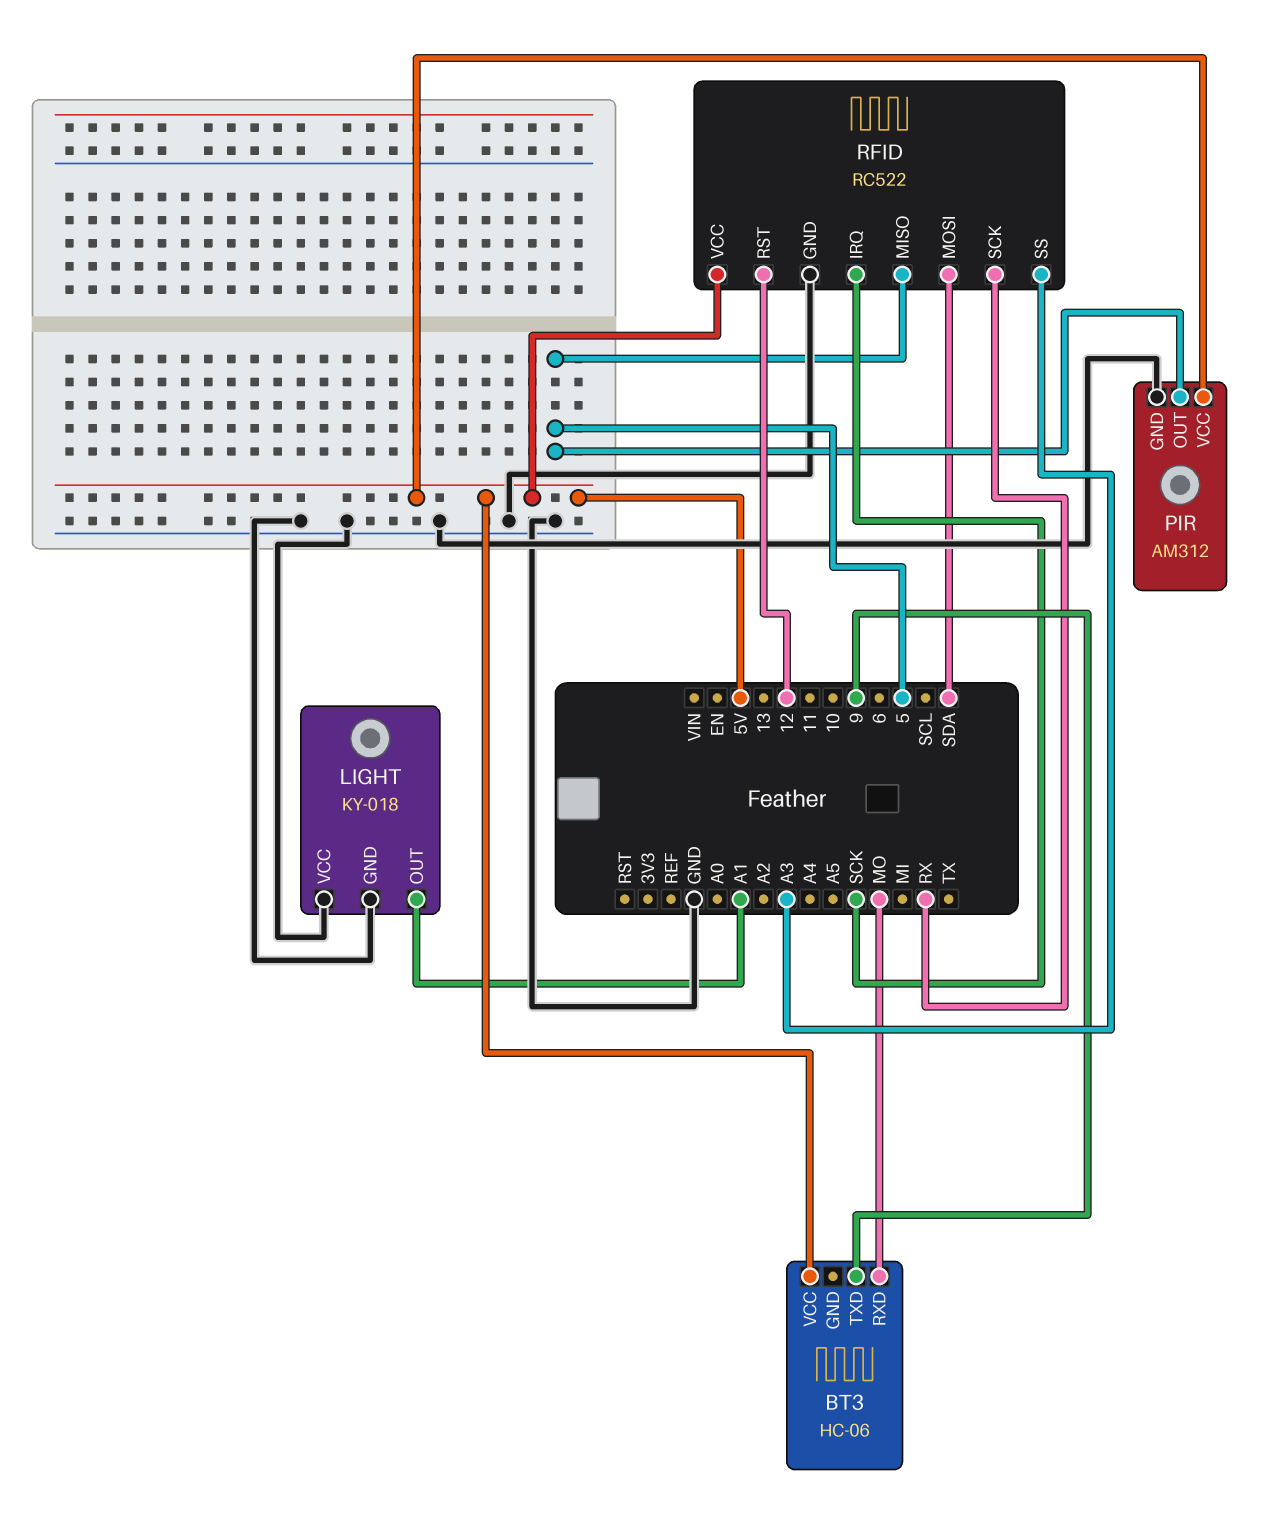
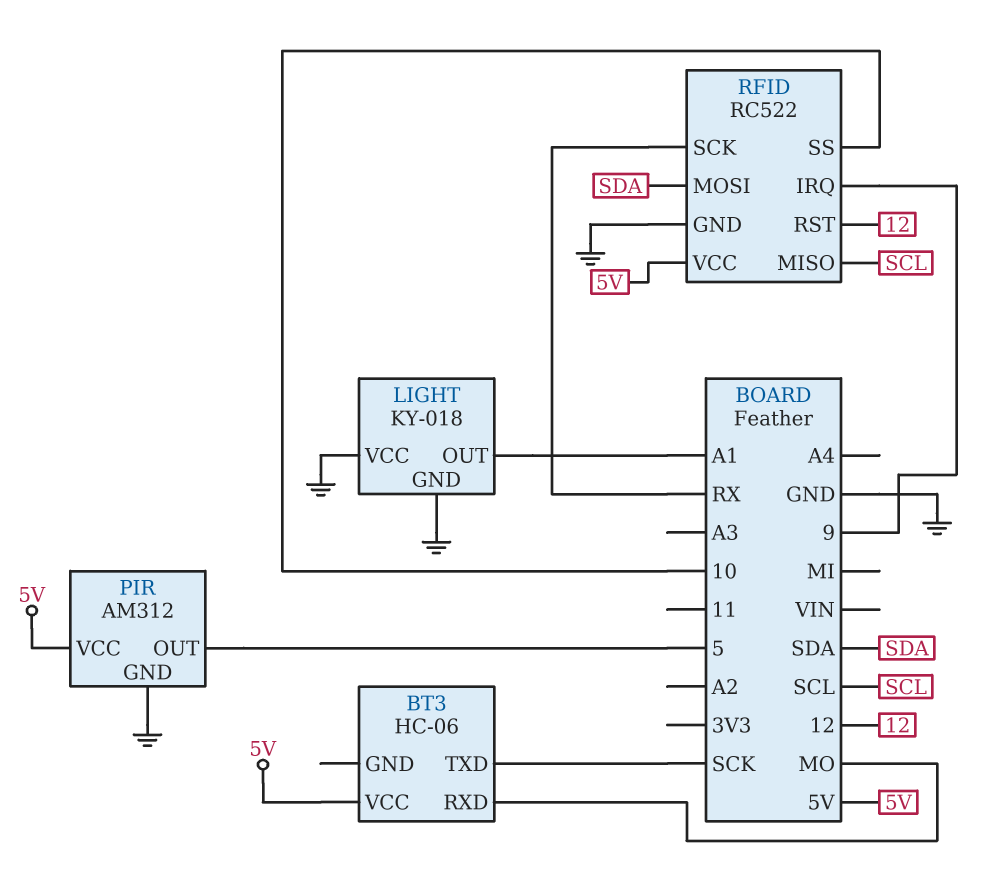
BT3 pin TXD: 9 -> SCK
RFID pin IRQ: SCK -> 9
RFID pin MISO: 5 -> SCL
RFID pin SS: A3 -> 10

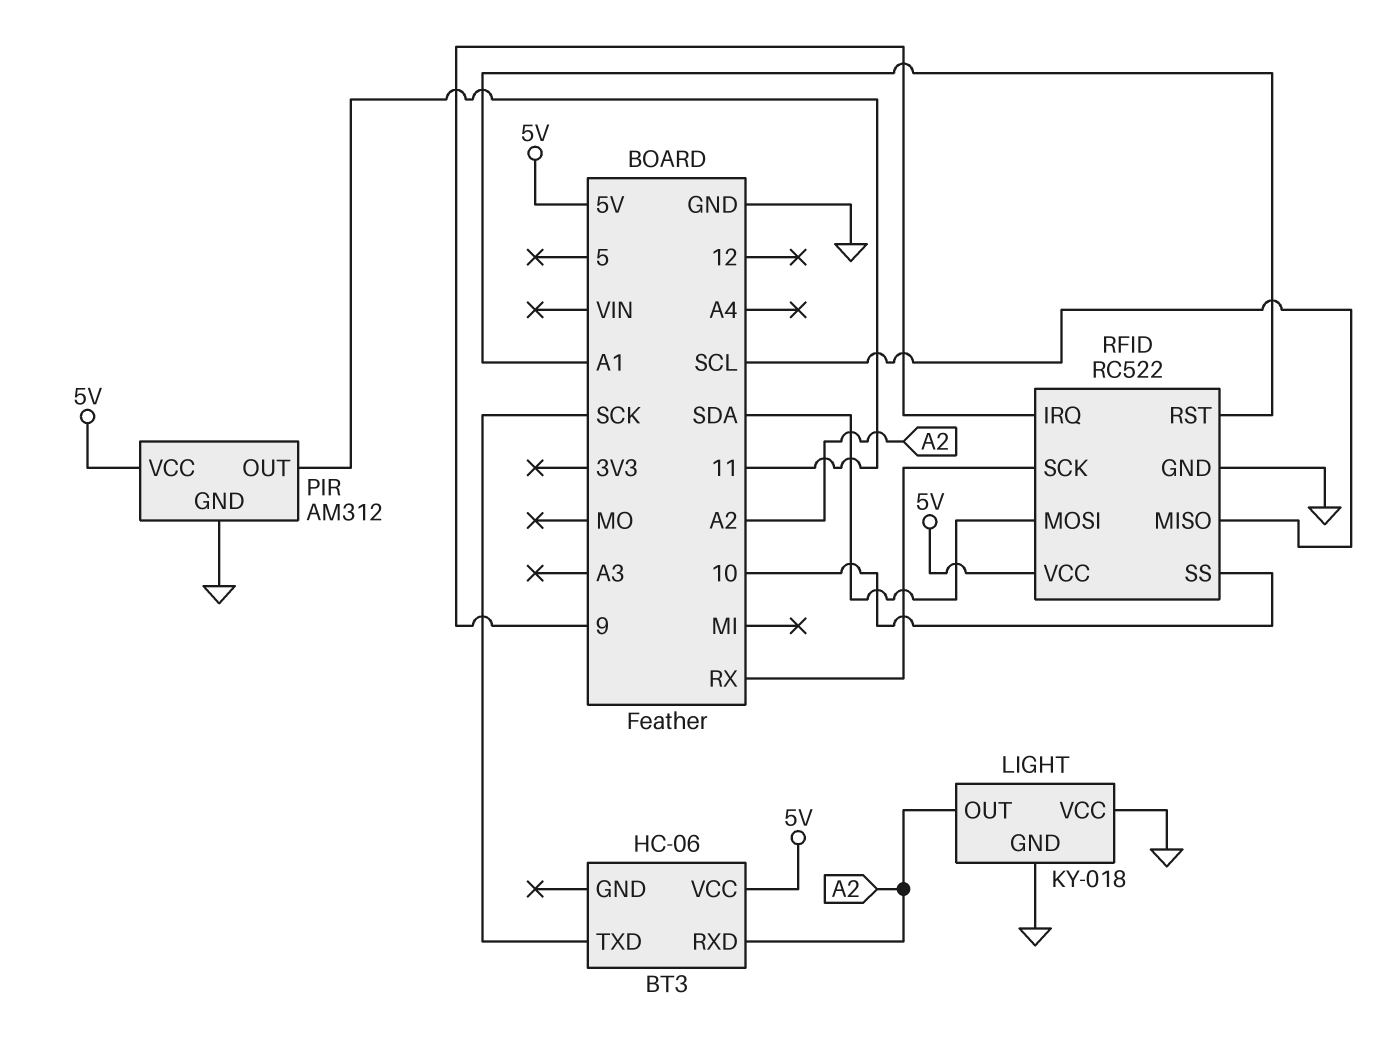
BT3 pin RXD: MO -> A2
LIGHT pin OUT: A1 -> A2
PIR pin OUT: 5 -> 11
RFID pin RST: 12 -> A1

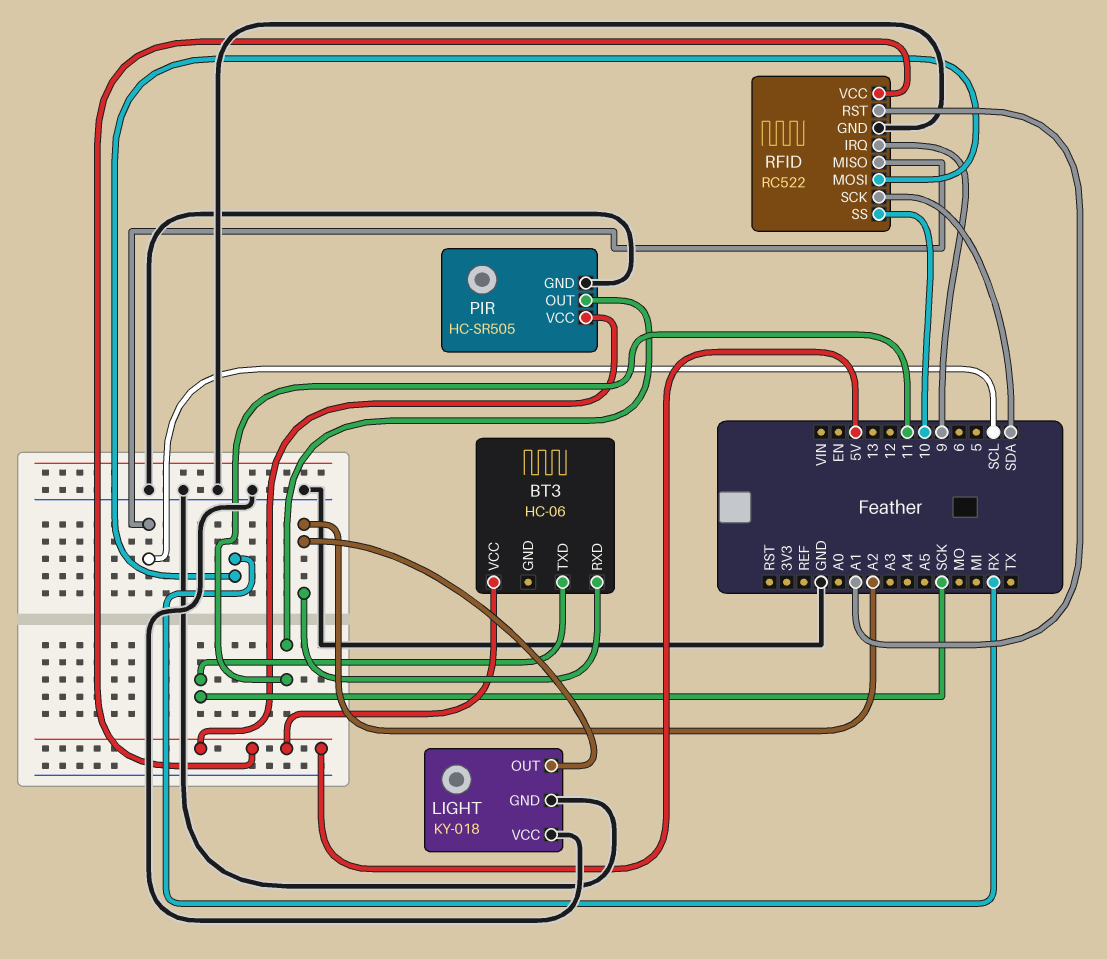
PIR: AM312 -> HC-SR505
RFID pin MOSI: SDA -> RX
RFID pin SCK: RX -> SDA

